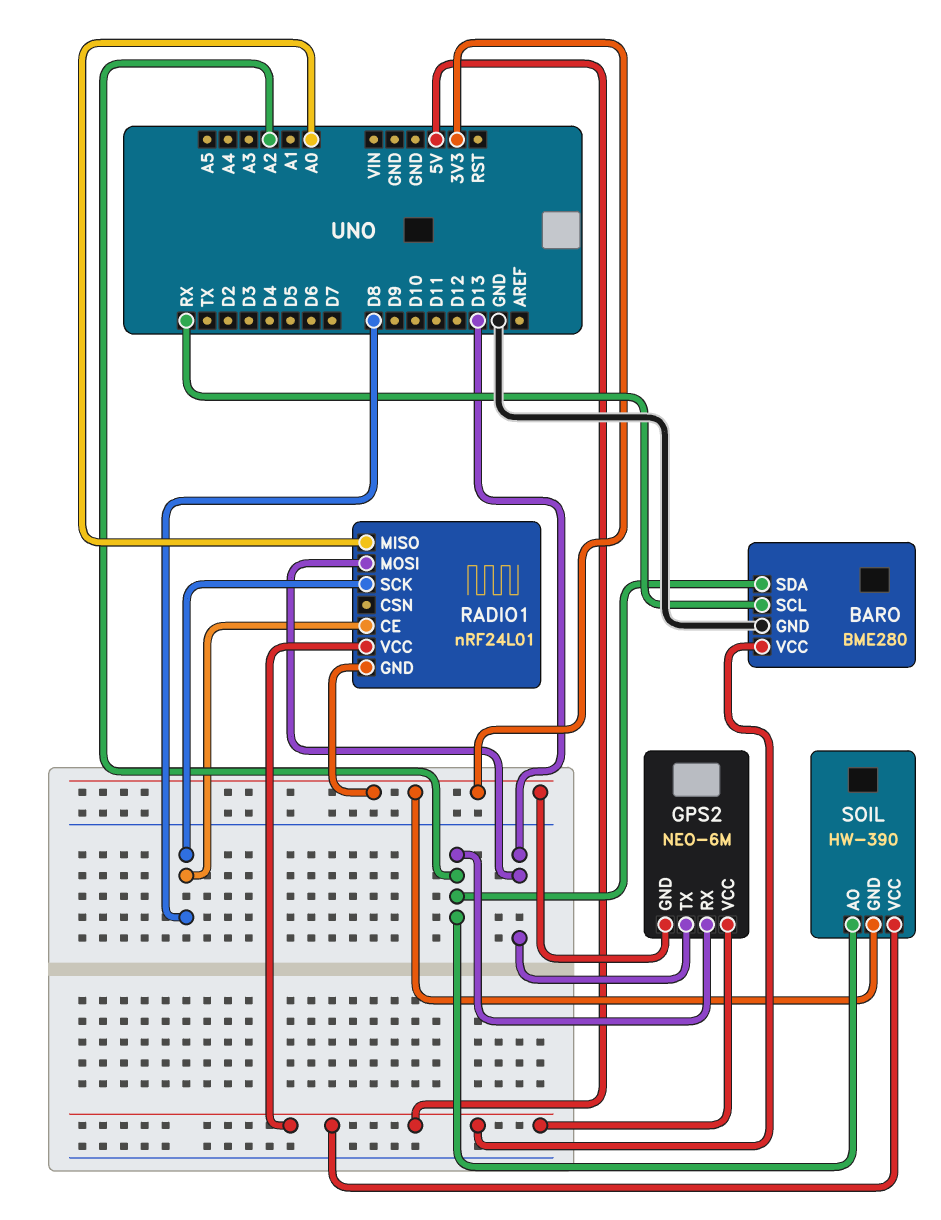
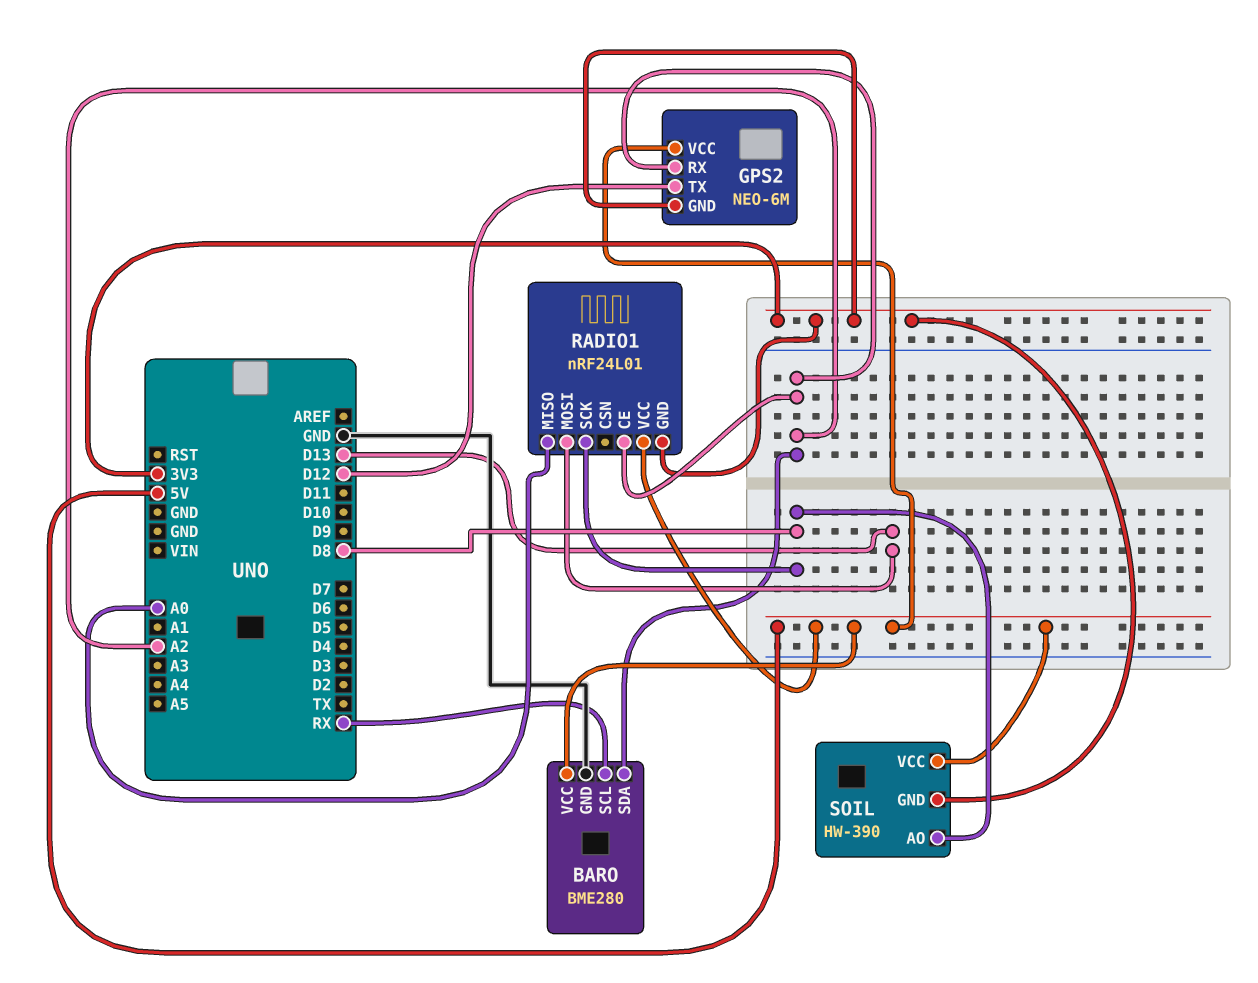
GPS2 pin TX: D13 -> D12
RADIO1 pin CE: D8 -> A2
SOIL pin AO: A2 -> D8

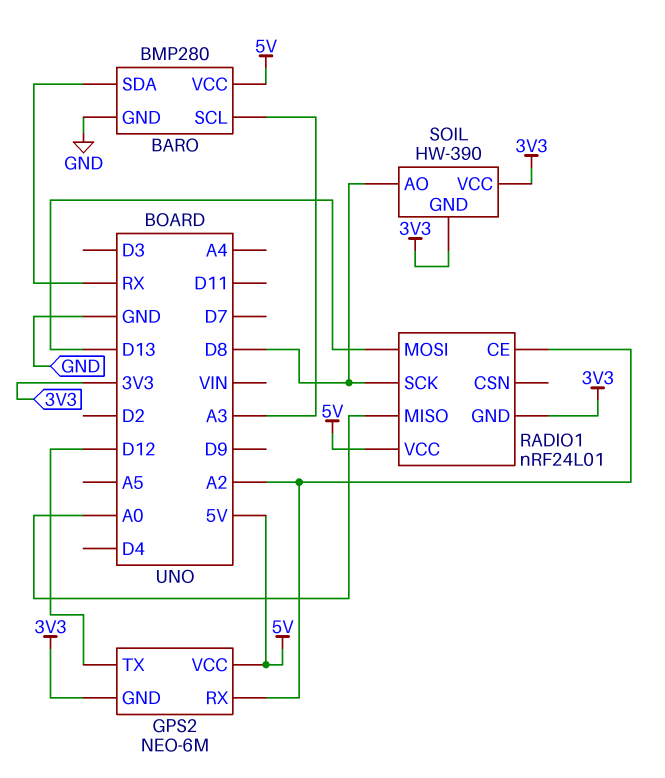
BARO: BME280 -> BMP280
BARO pin SCL: RX -> A3
BARO pin SDA: A2 -> RX
SOIL pin VCC: 5V -> 3V3

